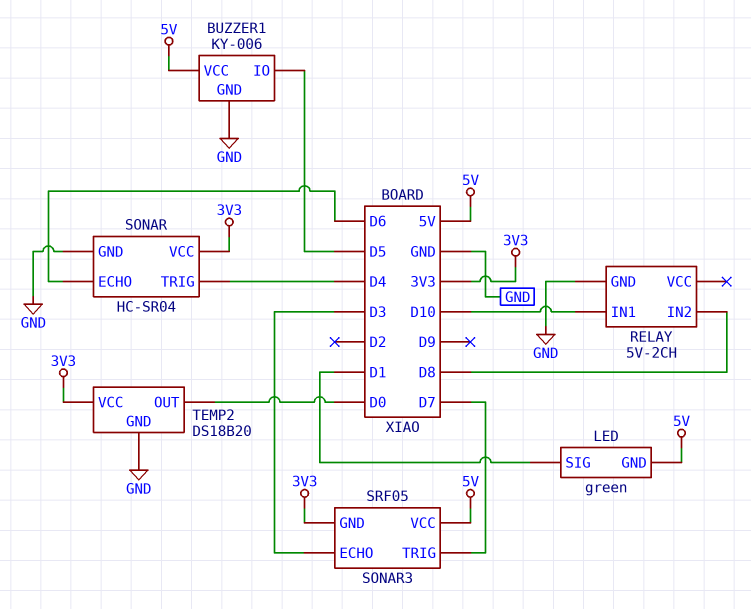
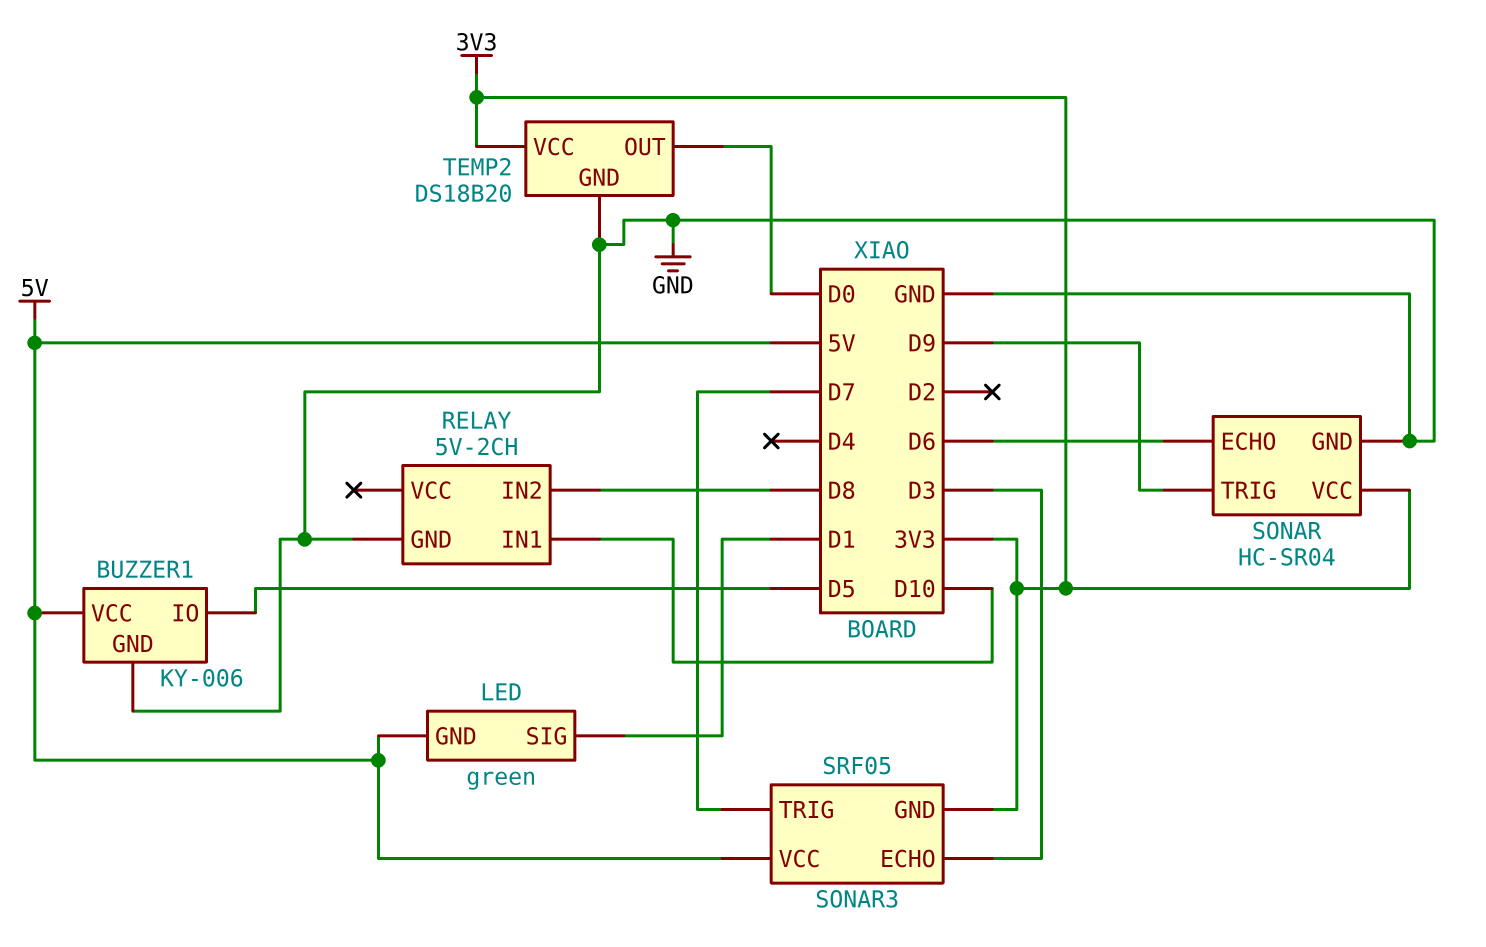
SONAR pin TRIG: D4 -> D9

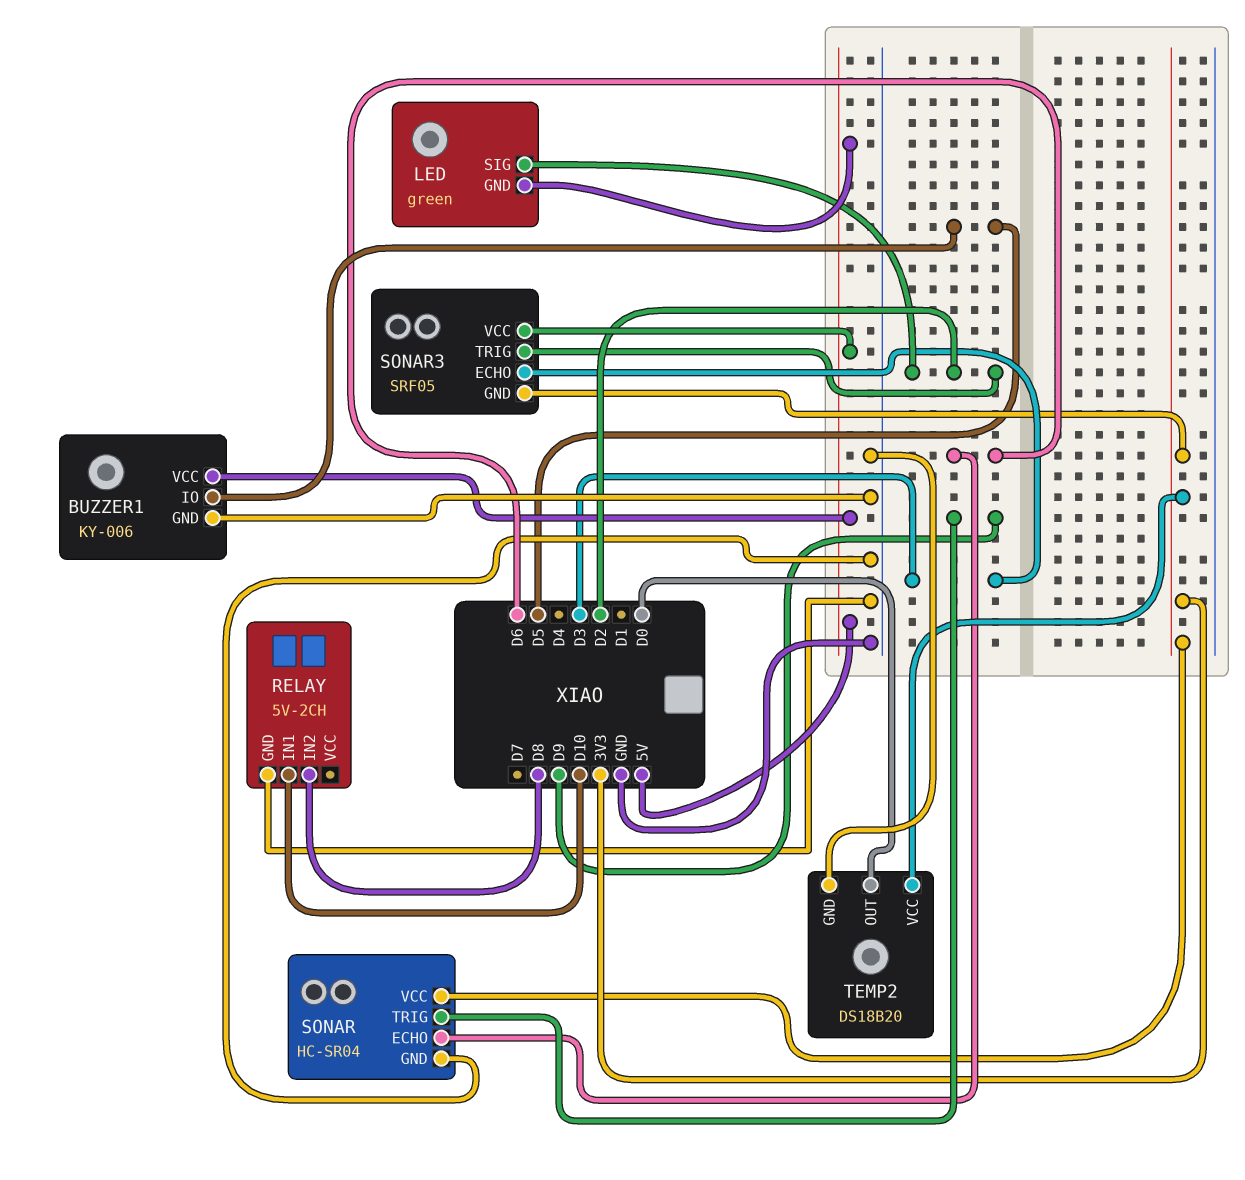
LED pin SIG: D1 -> D2
SONAR3 pin TRIG: D7 -> D2

